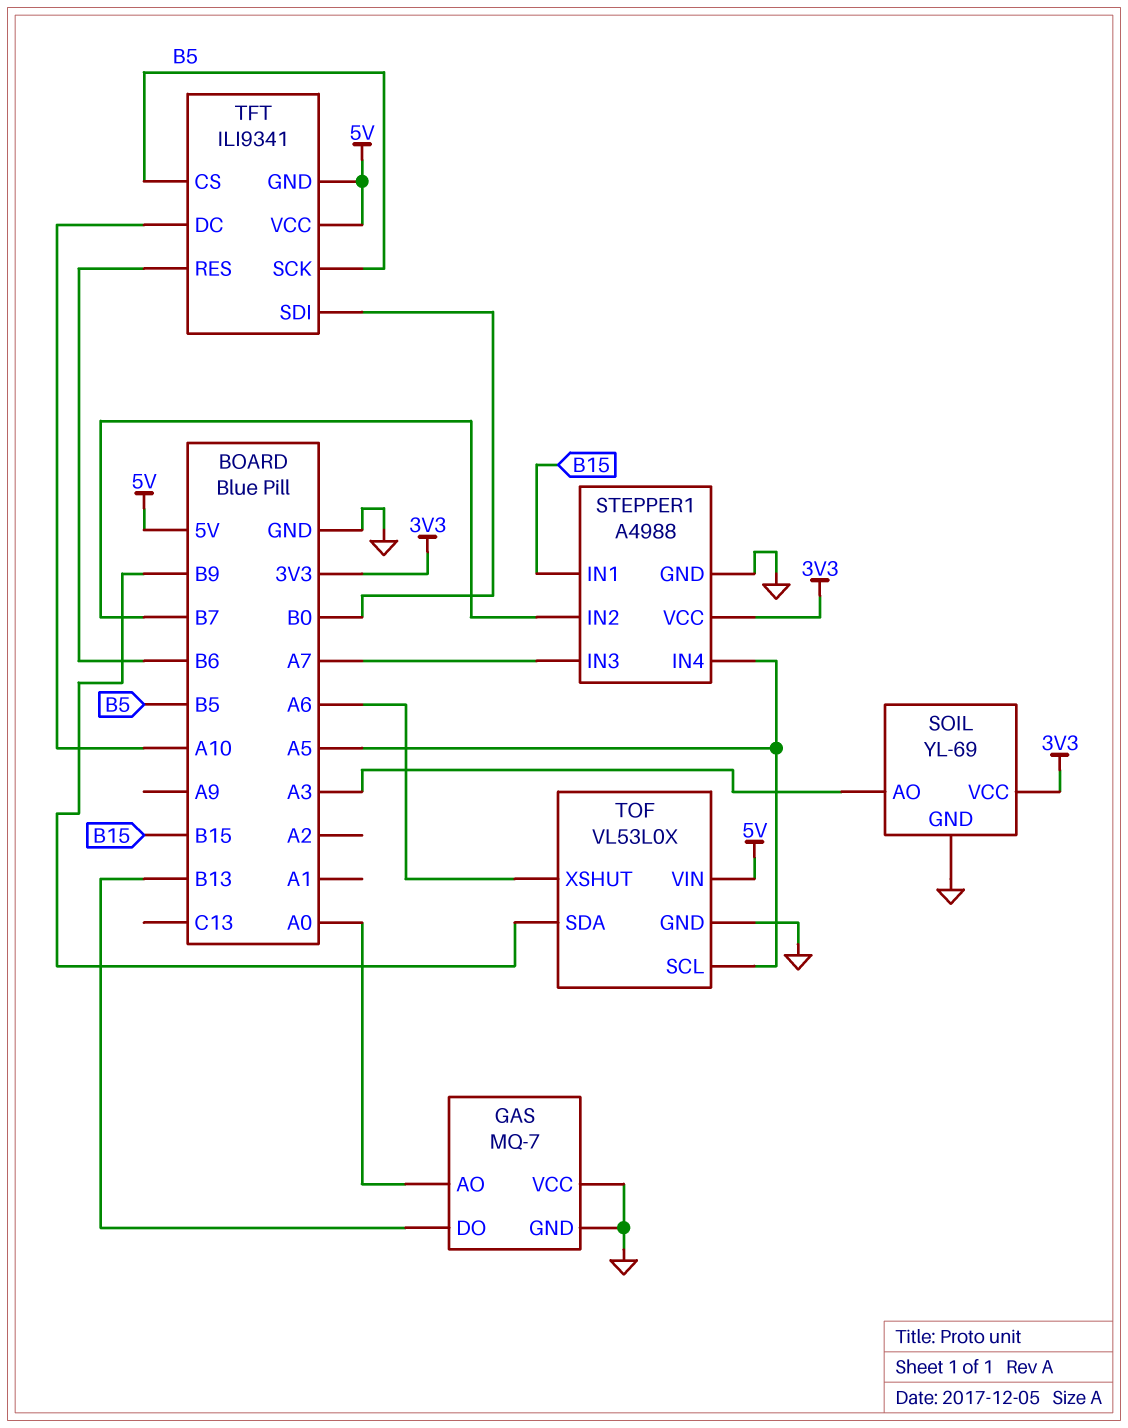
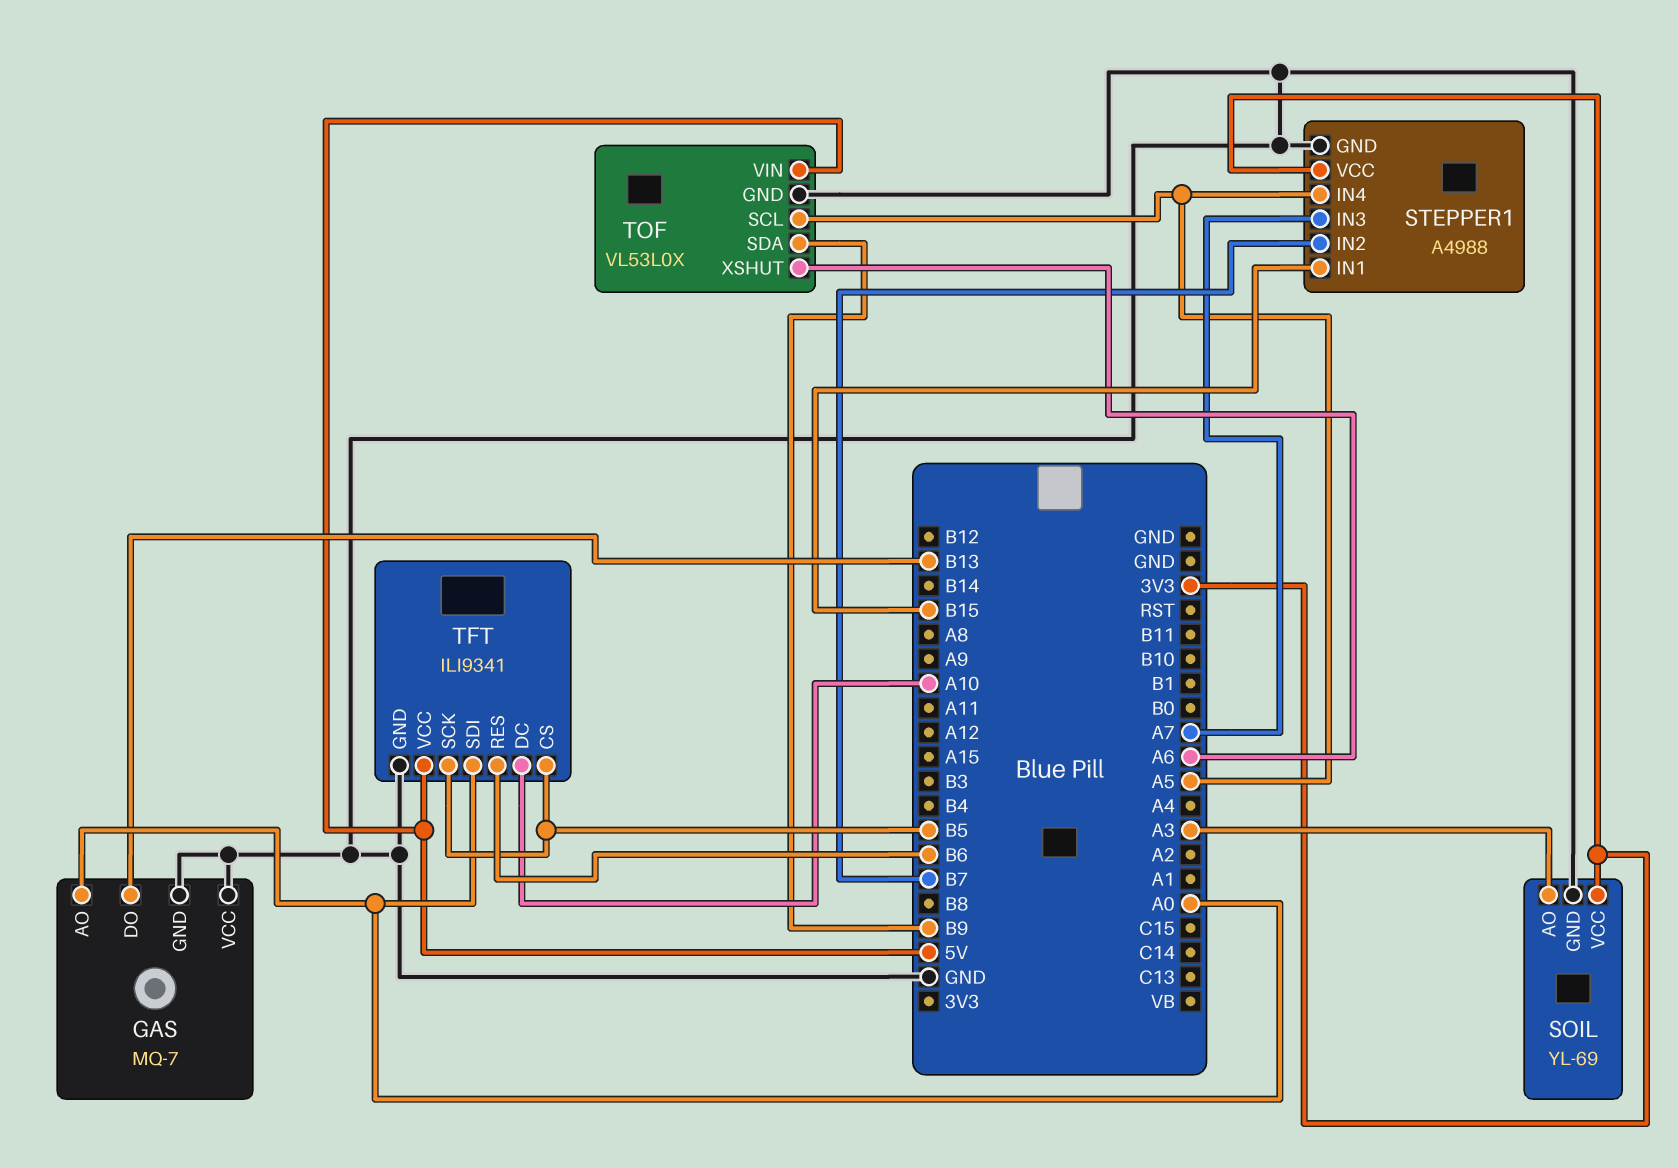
TFT pin GND: 5V -> GND
TFT pin SDI: B0 -> A0

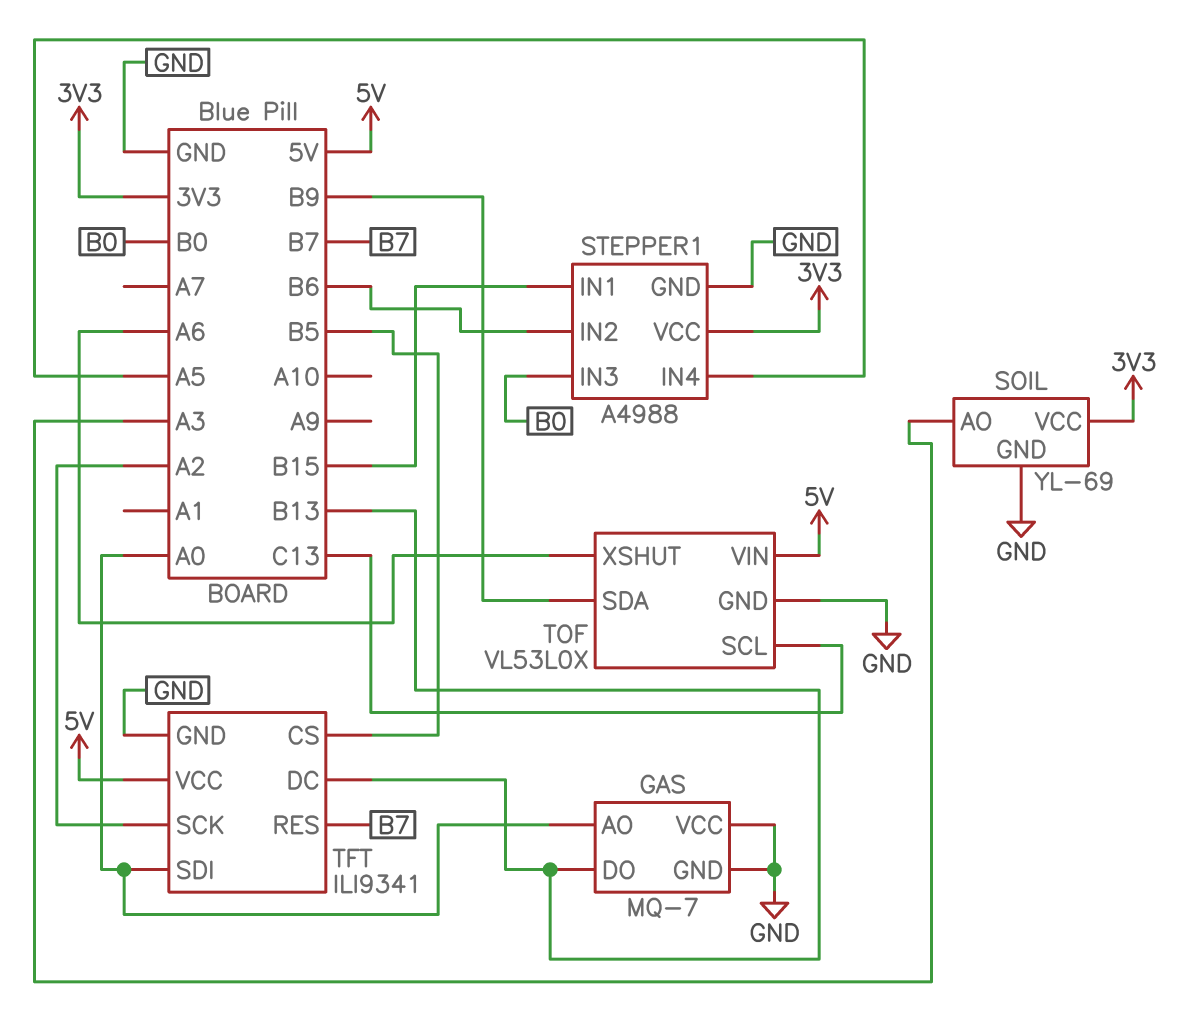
STEPPER1 pin IN2: B7 -> B6
STEPPER1 pin IN3: A7 -> B0
TFT pin DC: A10 -> B13
TFT pin RES: B6 -> B7
TFT pin SCK: B5 -> A2
TOF pin SCL: A5 -> C13

